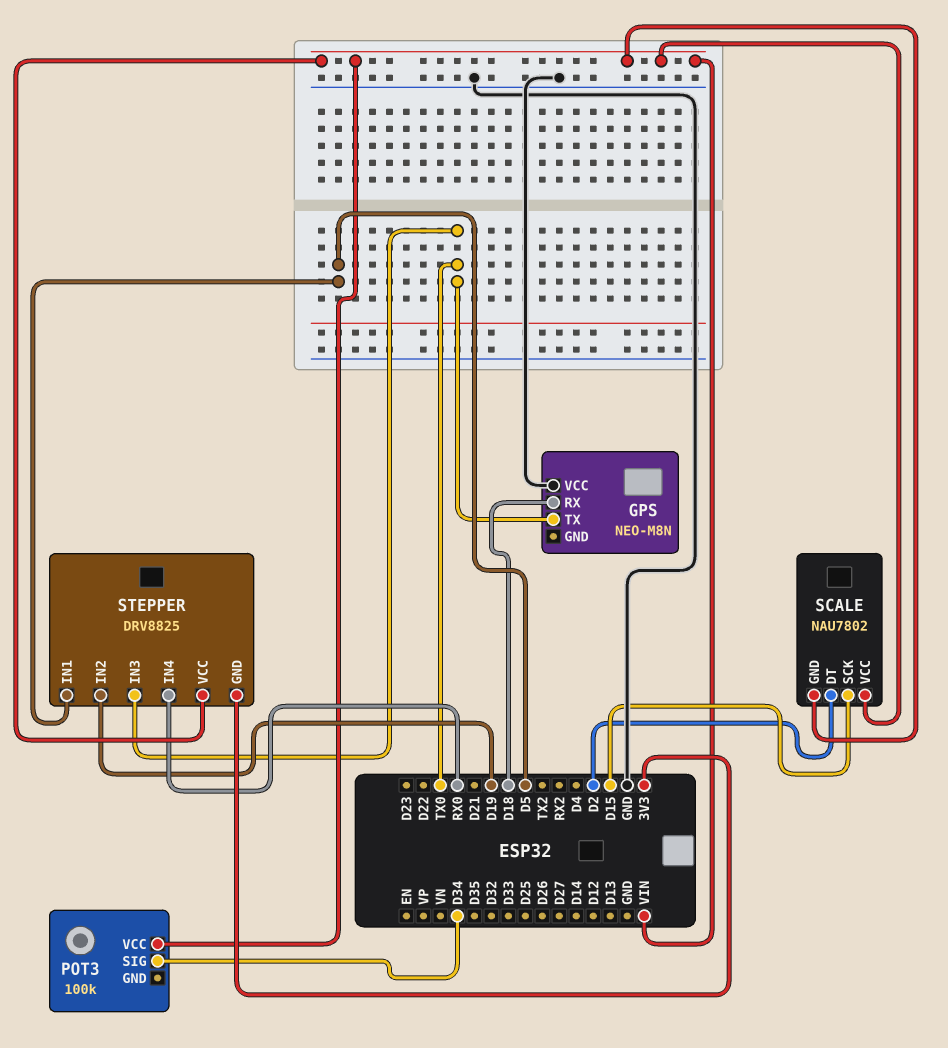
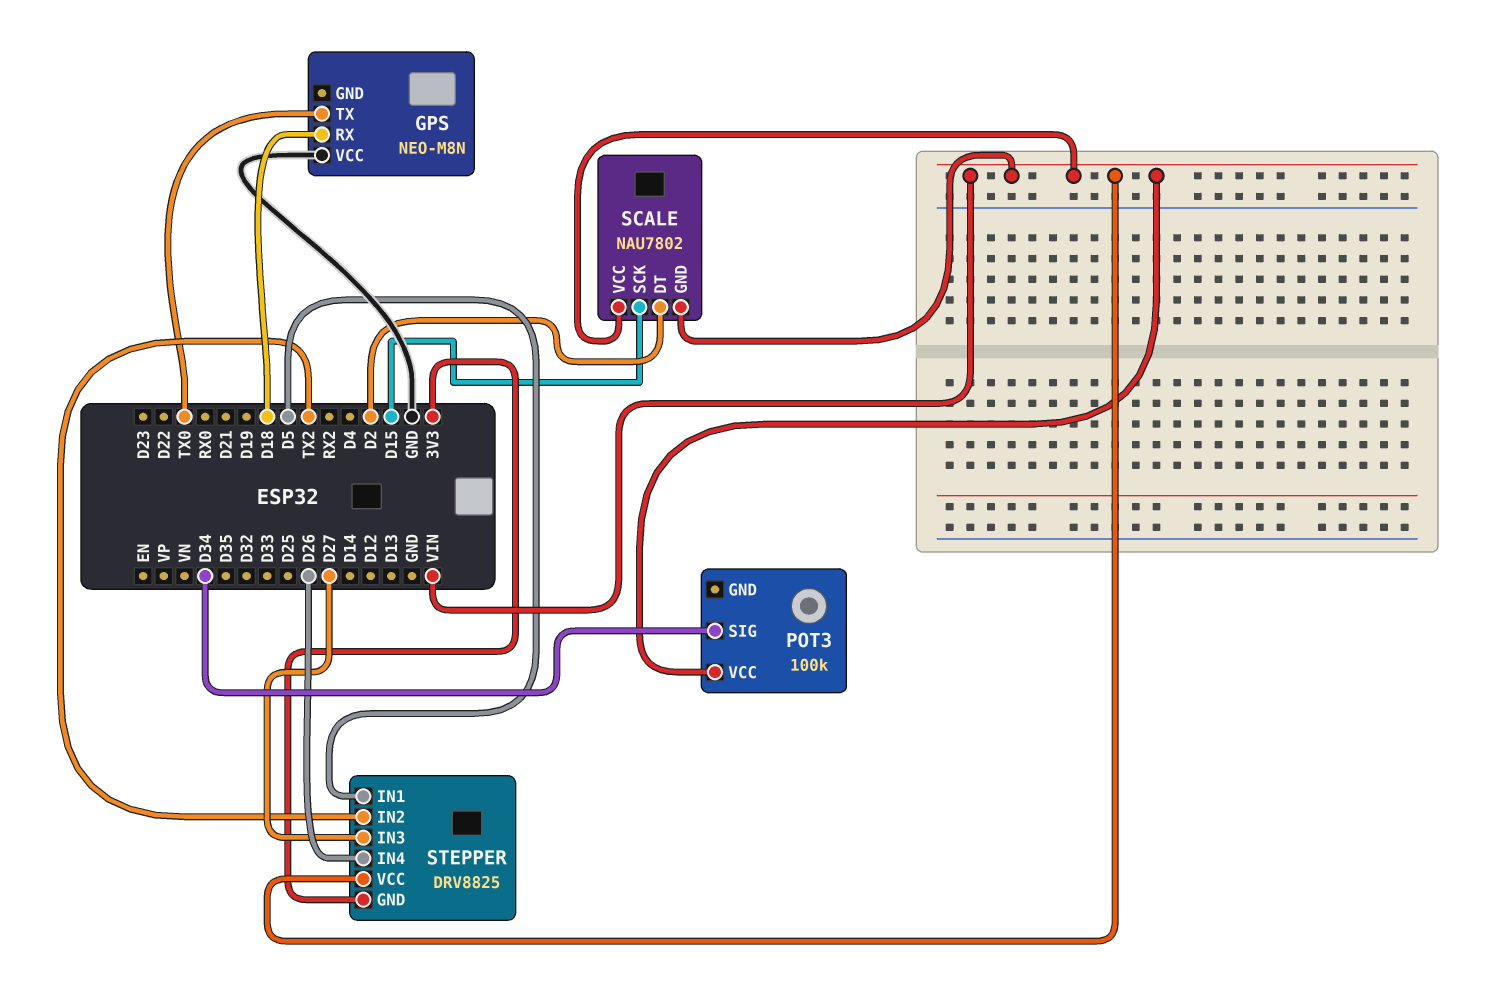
STEPPER pin IN2: D19 -> TX2
STEPPER pin IN3: TX0 -> D27
STEPPER pin IN4: RX0 -> D26

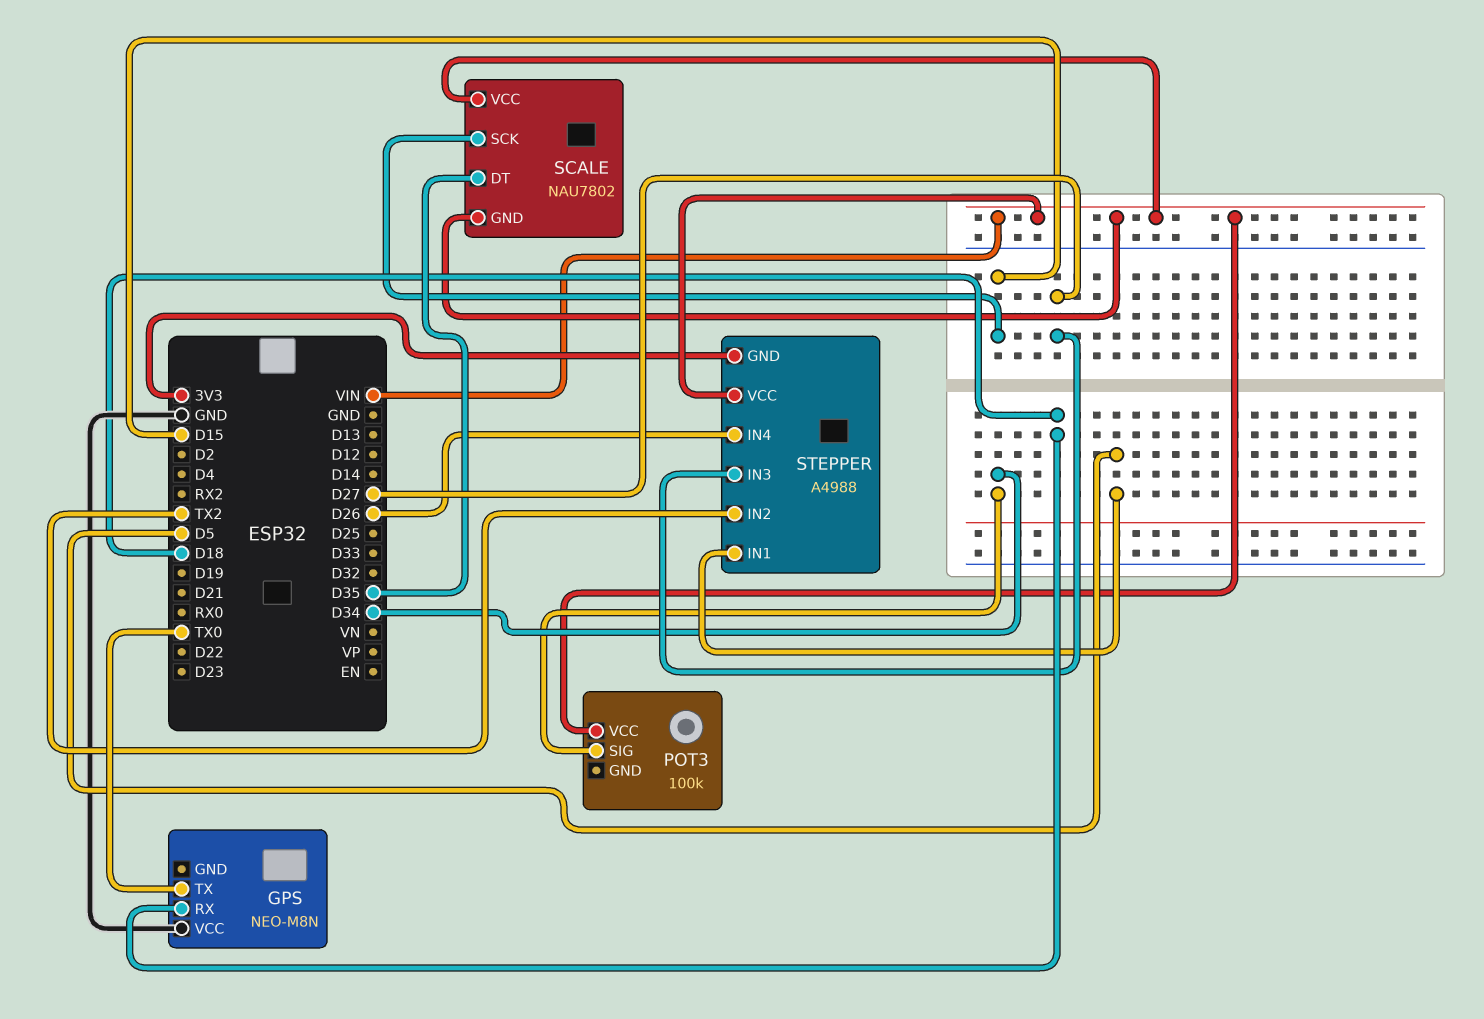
SCALE pin DT: D2 -> D35
STEPPER: DRV8825 -> A4988

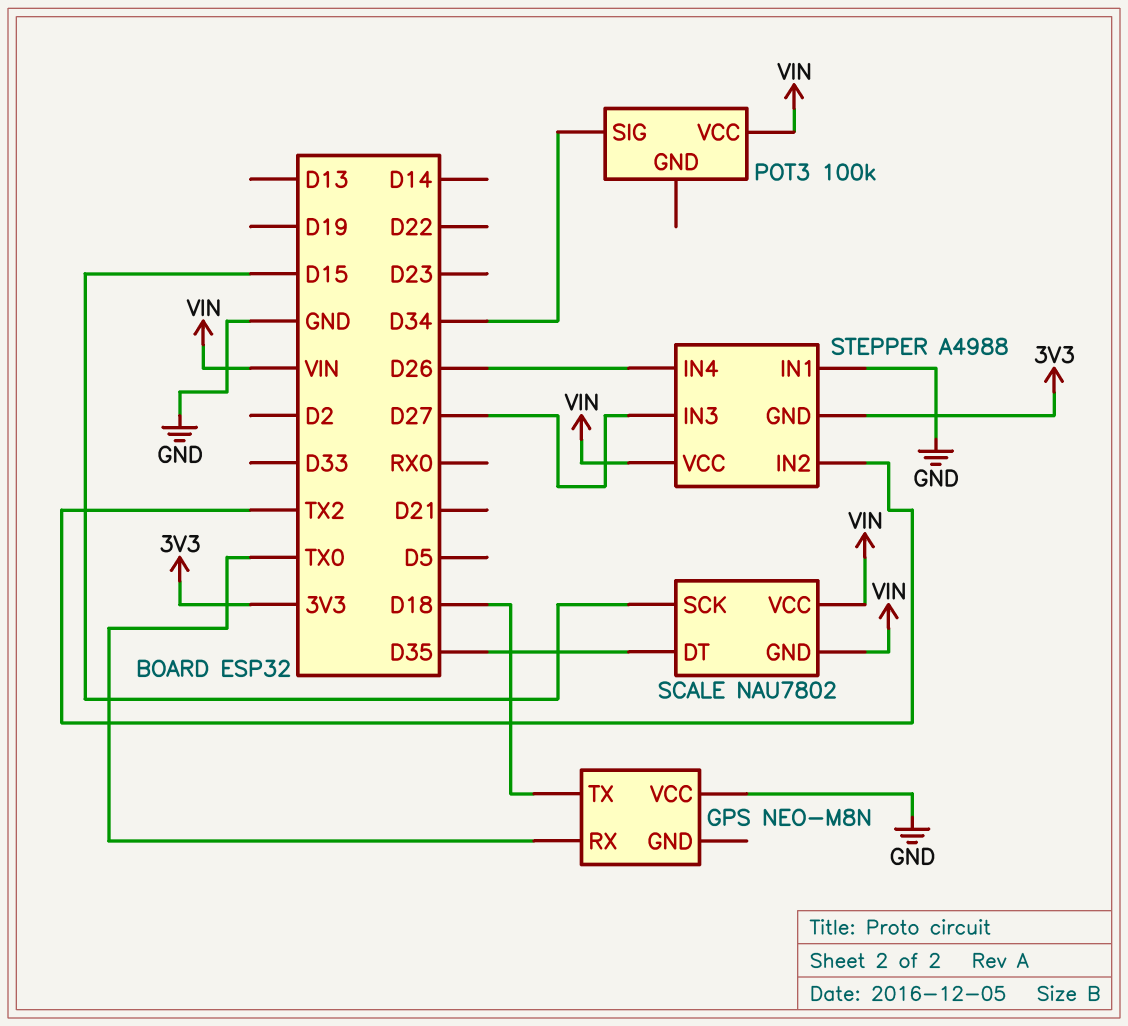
GPS pin RX: D18 -> TX0
GPS pin TX: TX0 -> D18
STEPPER pin IN1: D5 -> GND

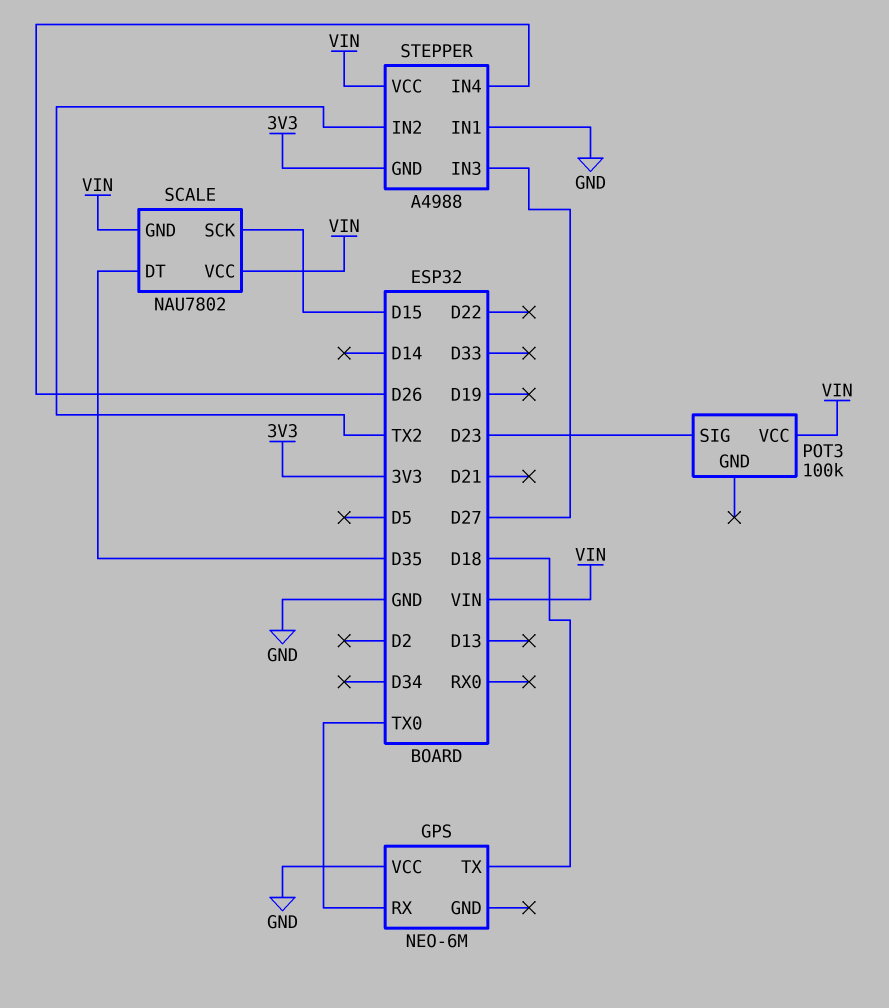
GPS: NEO-M8N -> NEO-6M
POT3 pin SIG: D34 -> D23

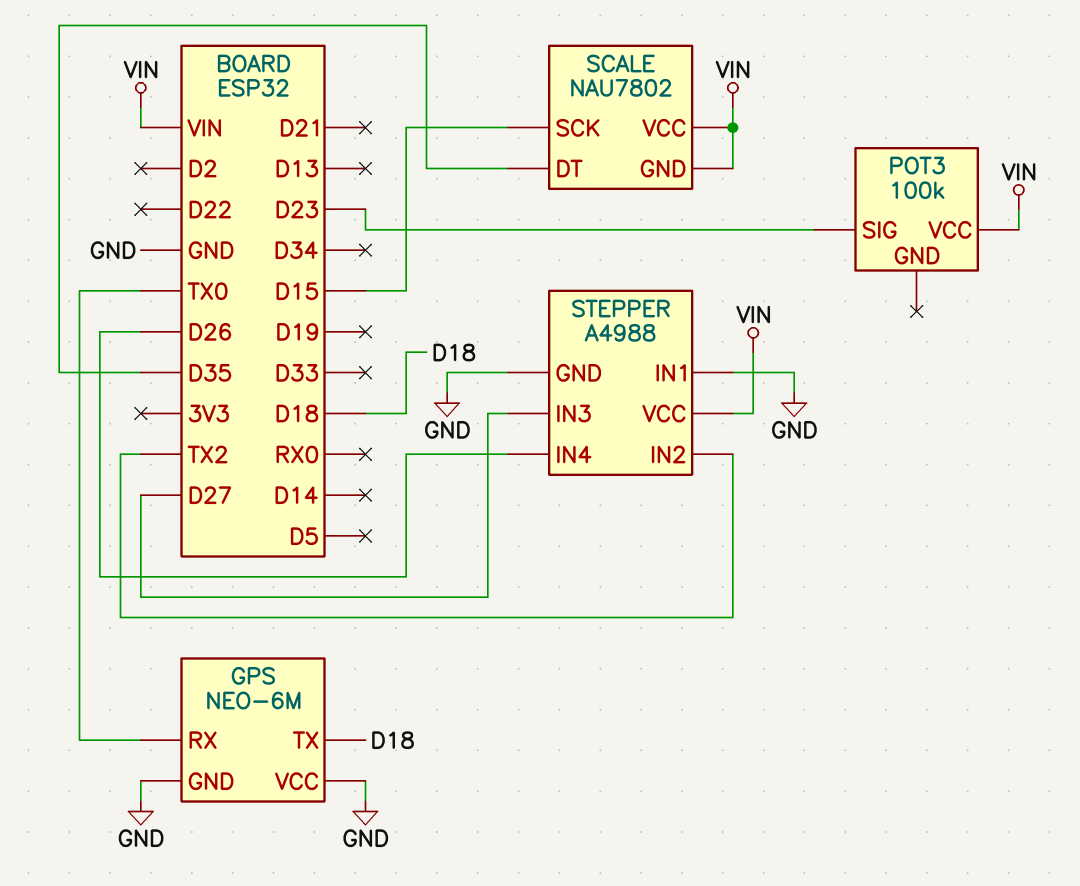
GPS pin GND: none -> GND
STEPPER pin GND: 3V3 -> GND

